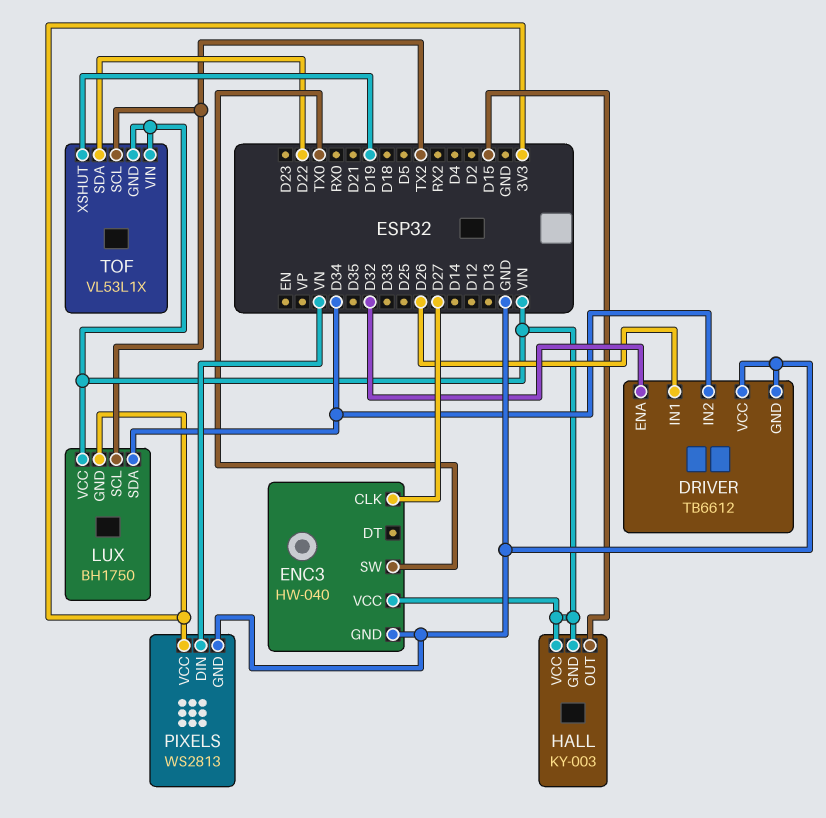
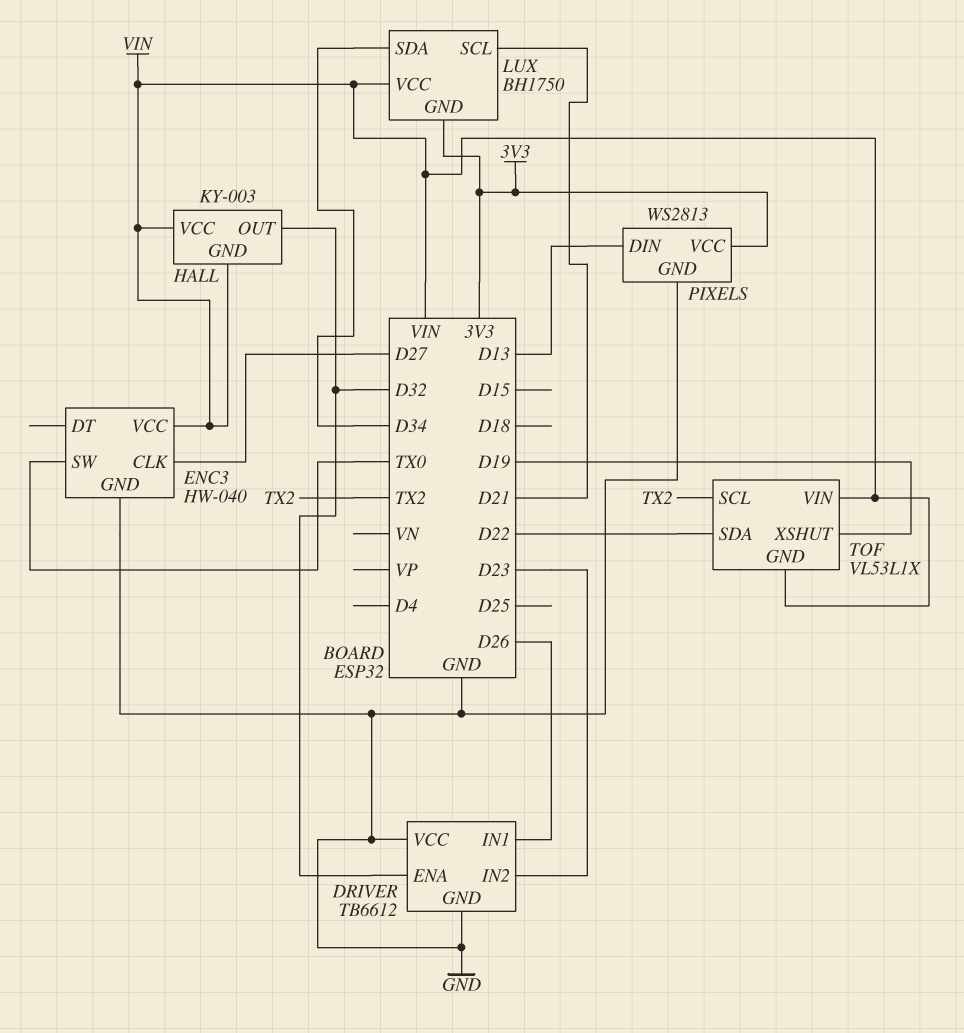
DRIVER pin IN2: D34 -> D23
HALL pin OUT: D15 -> D32
LUX pin SCL: TX2 -> D21
PIXELS pin DIN: VN -> D13

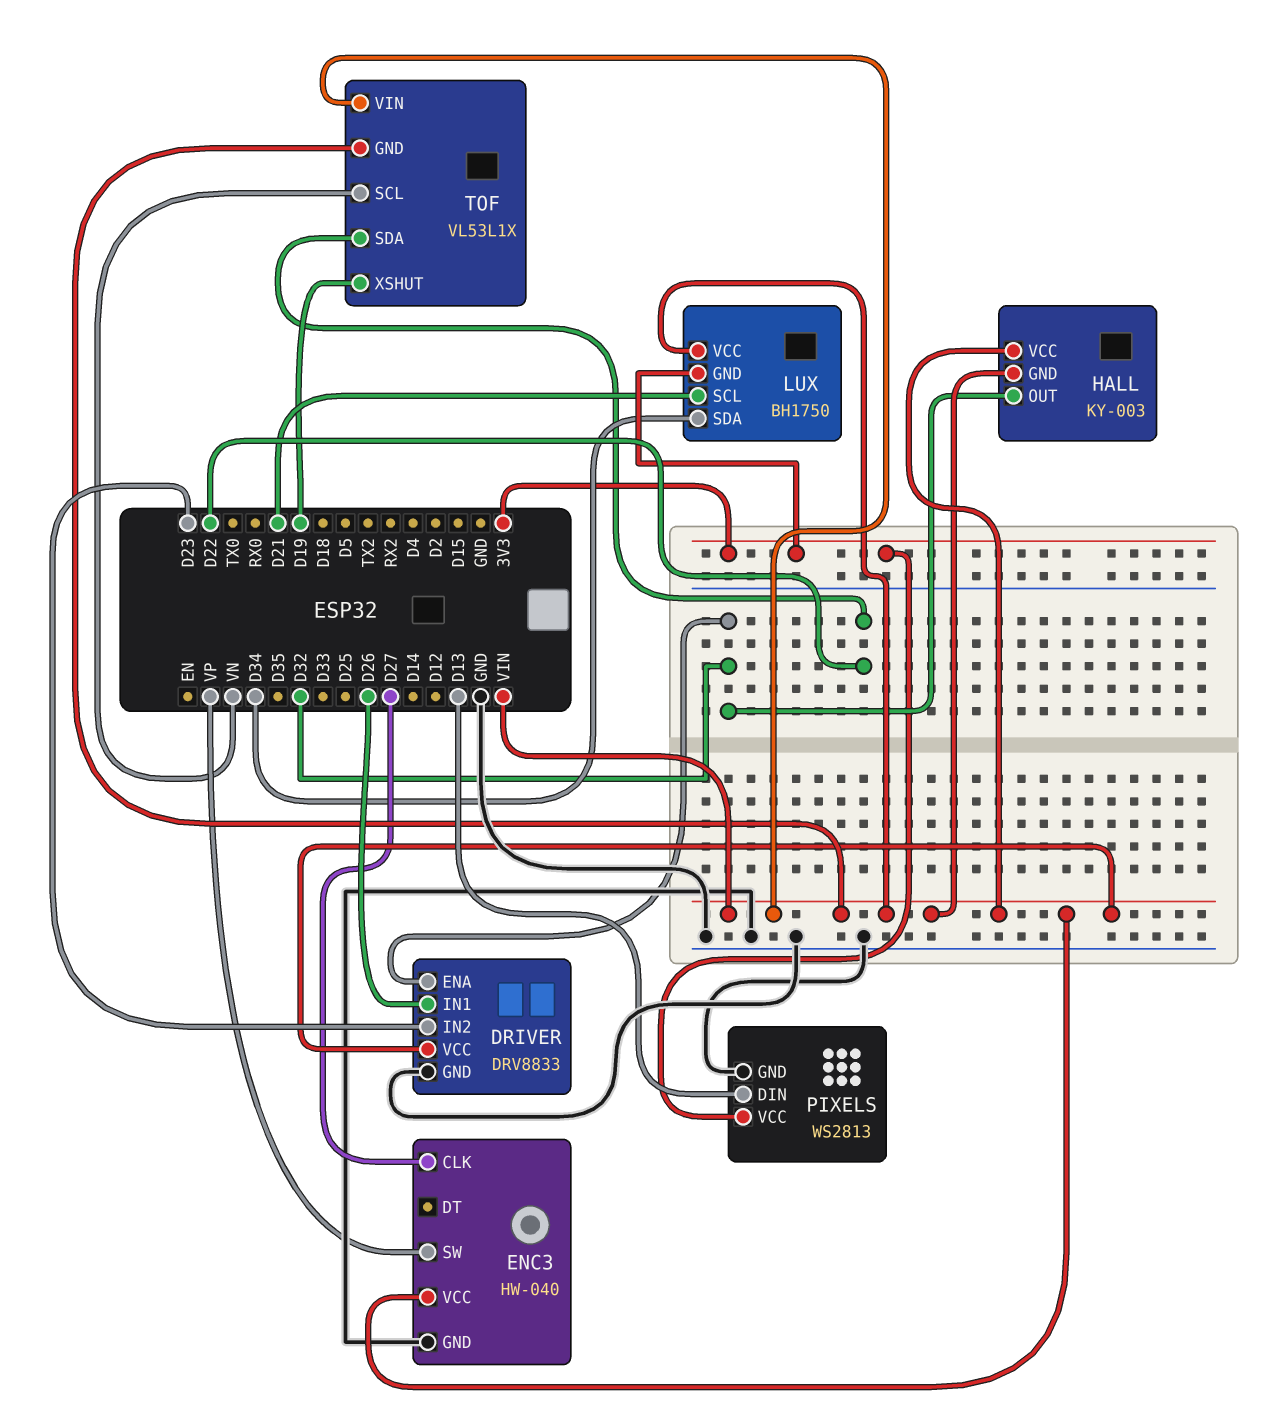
DRIVER: TB6612 -> DRV8833
DRIVER pin VCC: GND -> VIN
ENC3 pin SW: TX0 -> VP
TOF pin SCL: TX2 -> VN

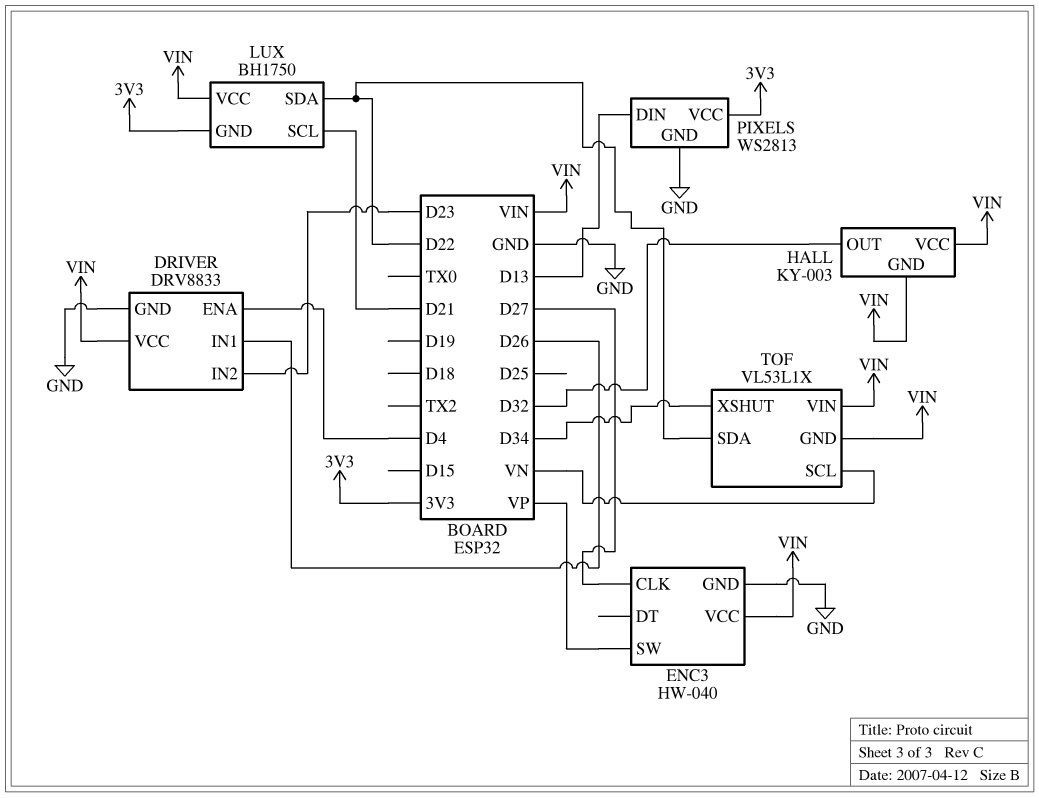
DRIVER pin ENA: D32 -> D4
LUX pin SDA: D34 -> D22
TOF pin XSHUT: D19 -> D34

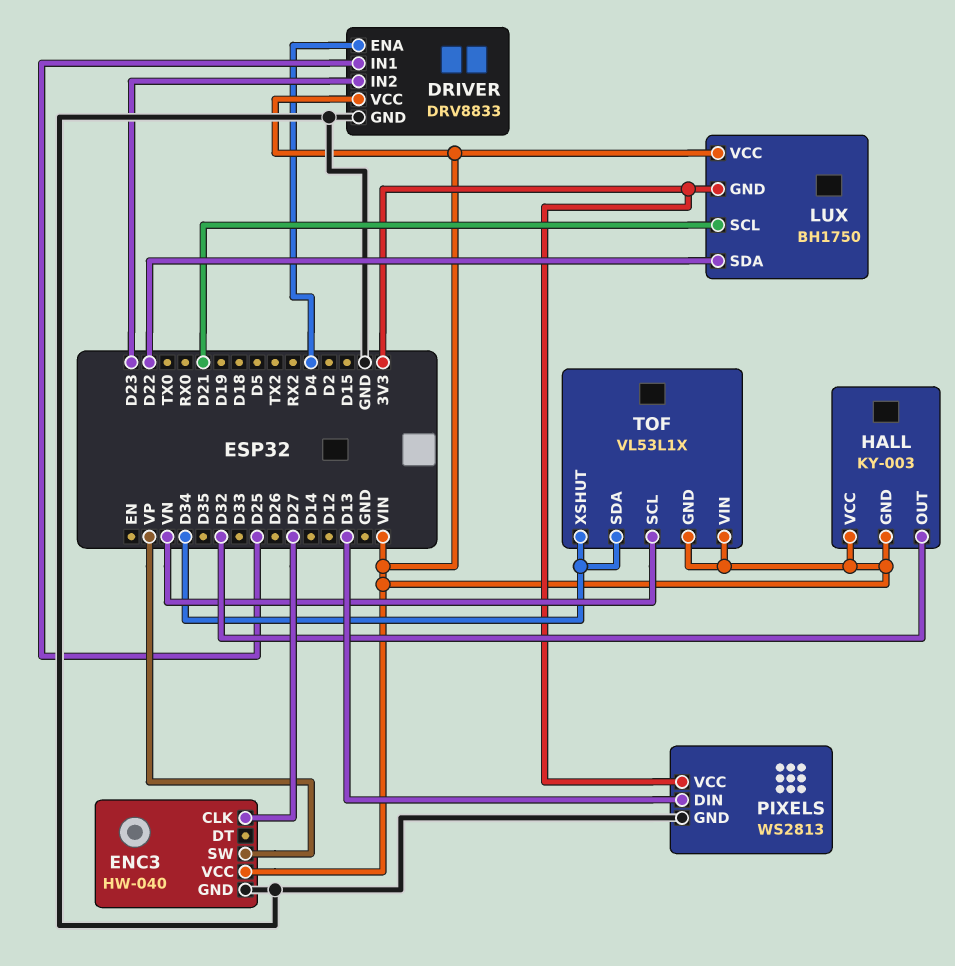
DRIVER pin IN1: D26 -> D25
TOF pin SDA: D22 -> D34

